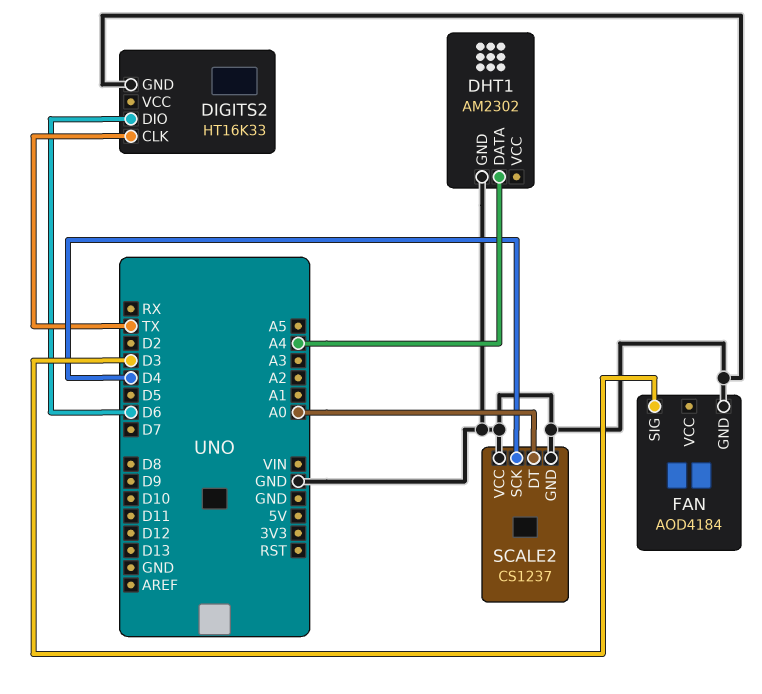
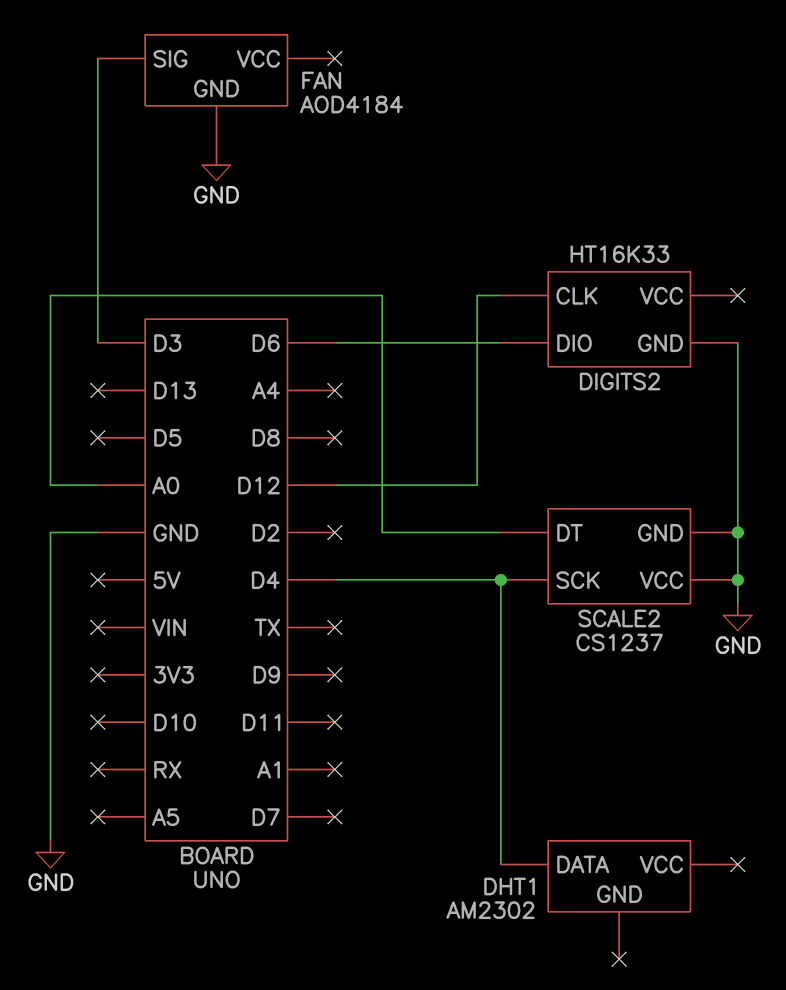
DHT1 pin DATA: A4 -> D4
DHT1 pin GND: GND -> none
DIGITS2 pin CLK: TX -> D12

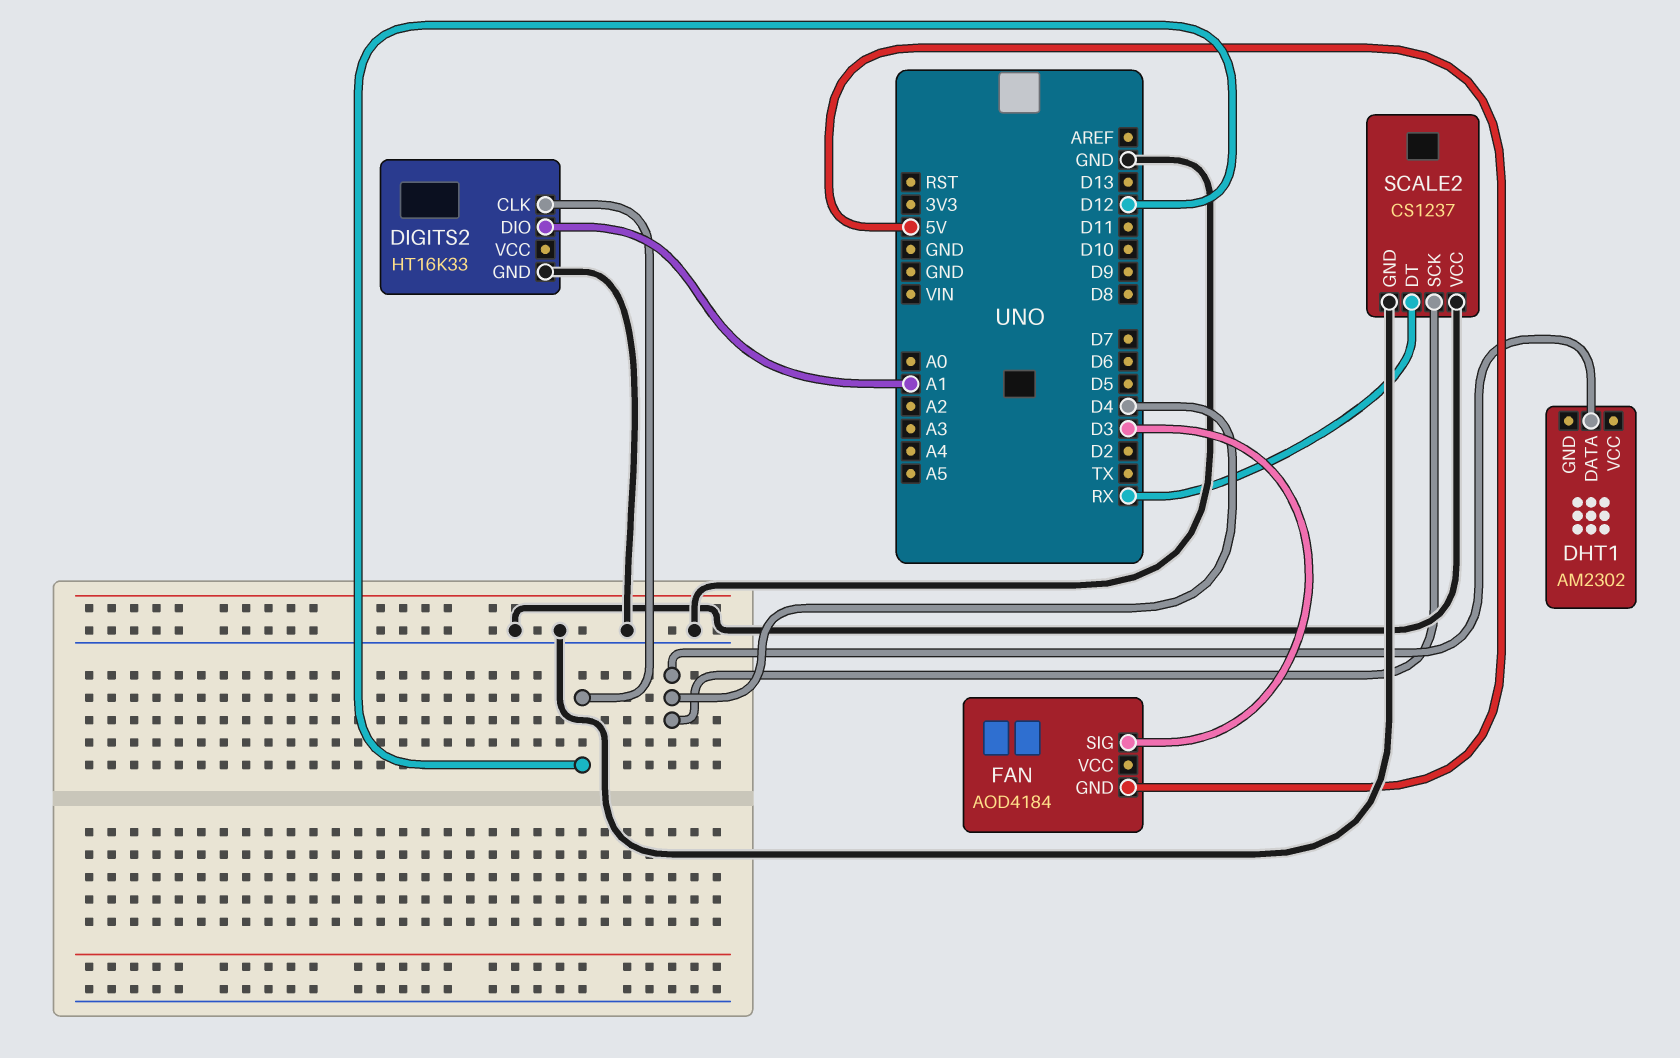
DIGITS2 pin DIO: D6 -> A1
FAN pin GND: GND -> 5V
SCALE2 pin DT: A0 -> RX

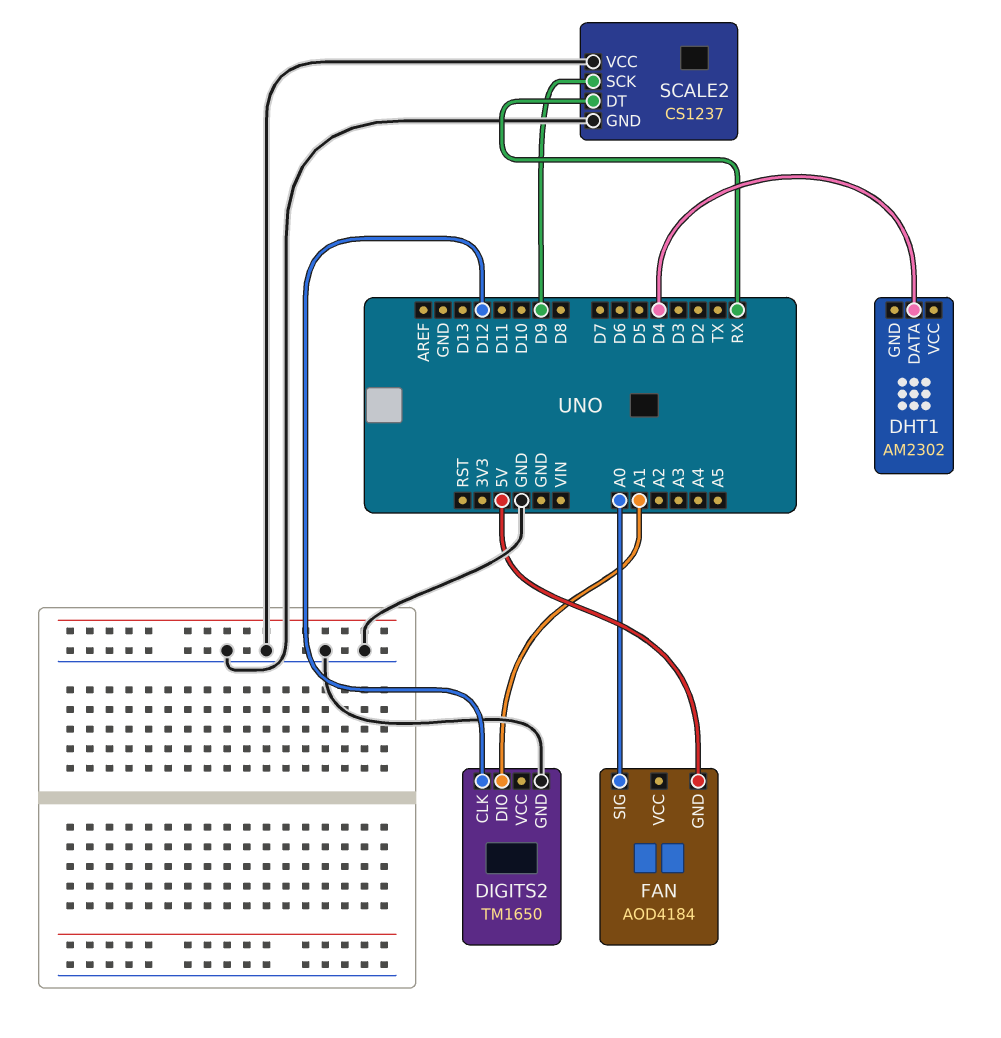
DIGITS2: HT16K33 -> TM1650
FAN pin SIG: D3 -> A0
SCALE2 pin SCK: D4 -> D9

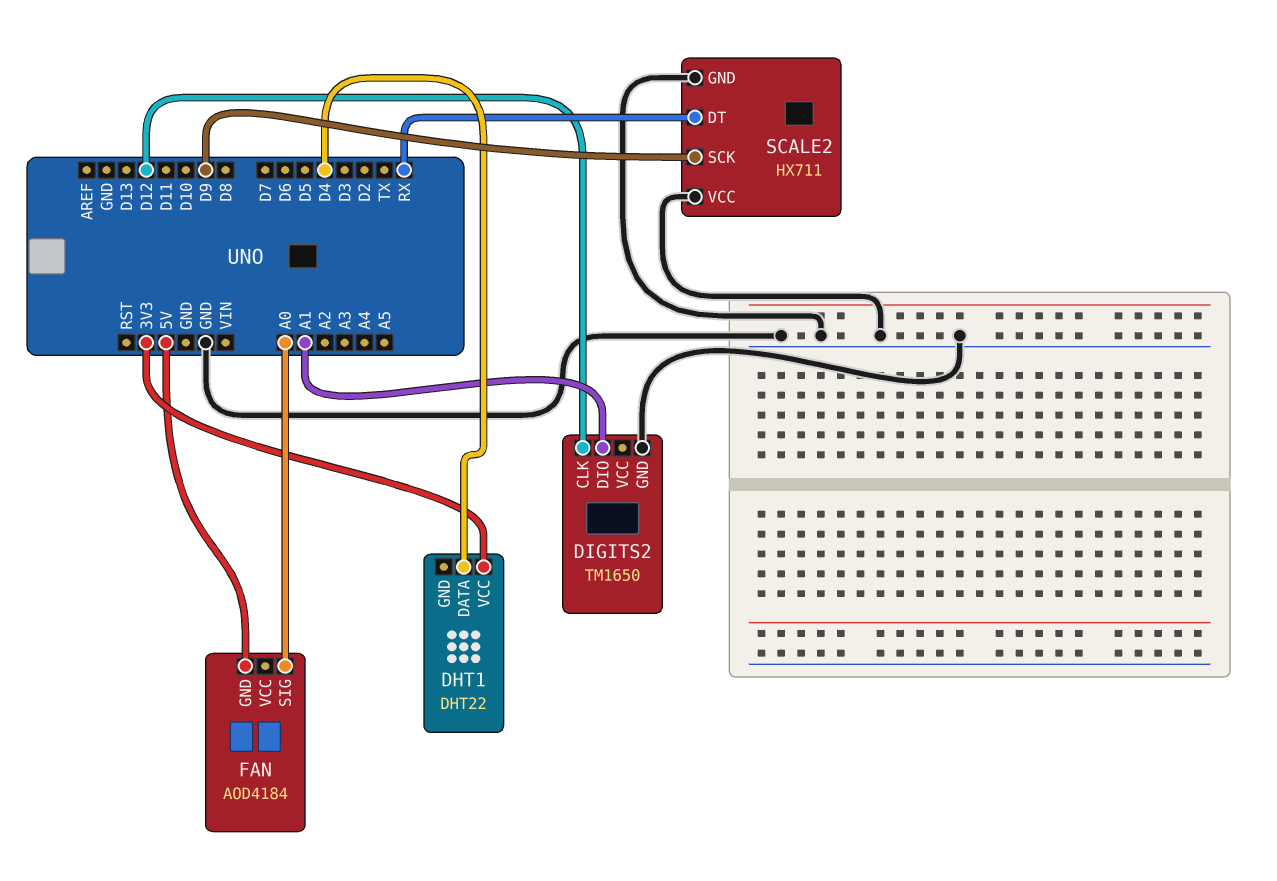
DHT1: AM2302 -> DHT22
DHT1 pin VCC: none -> 3V3
SCALE2: CS1237 -> HX711

